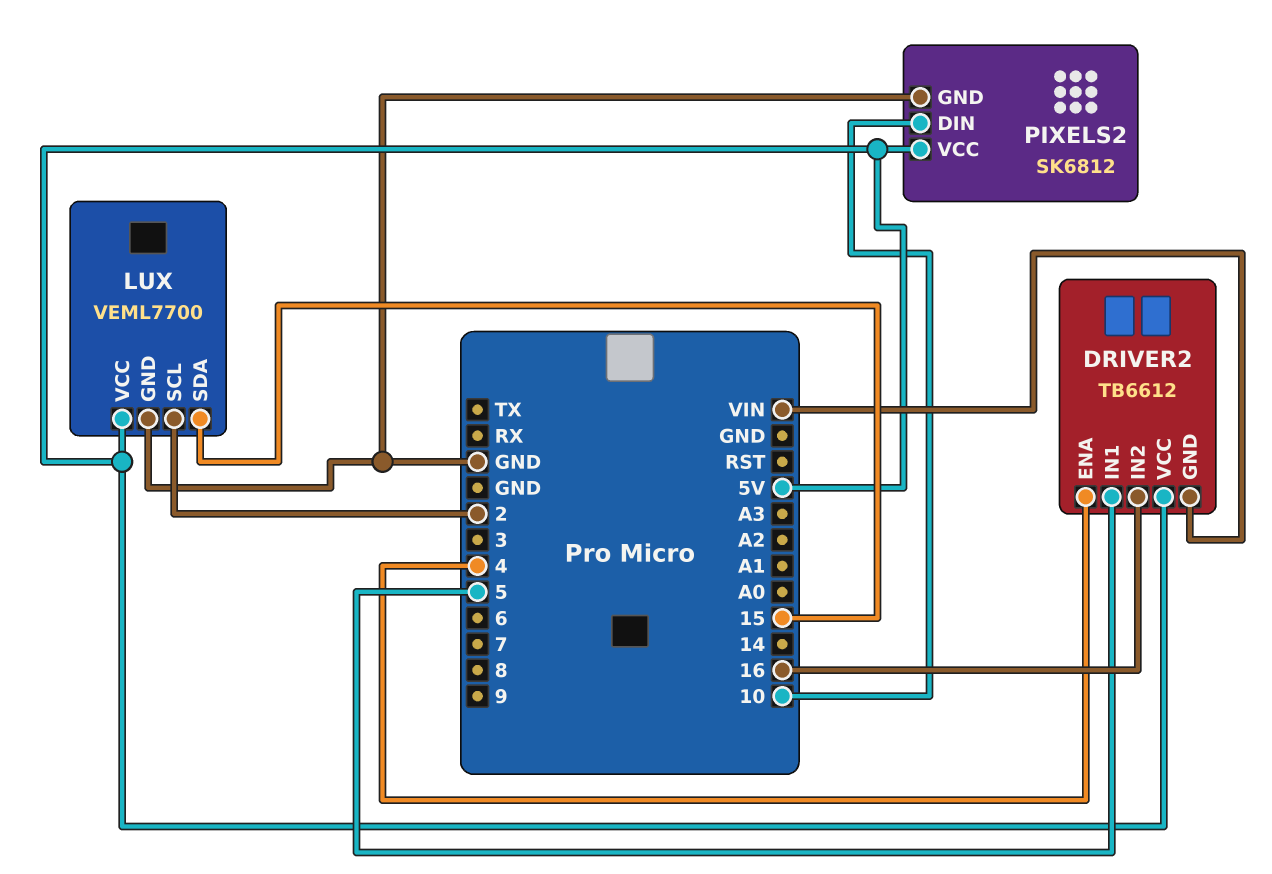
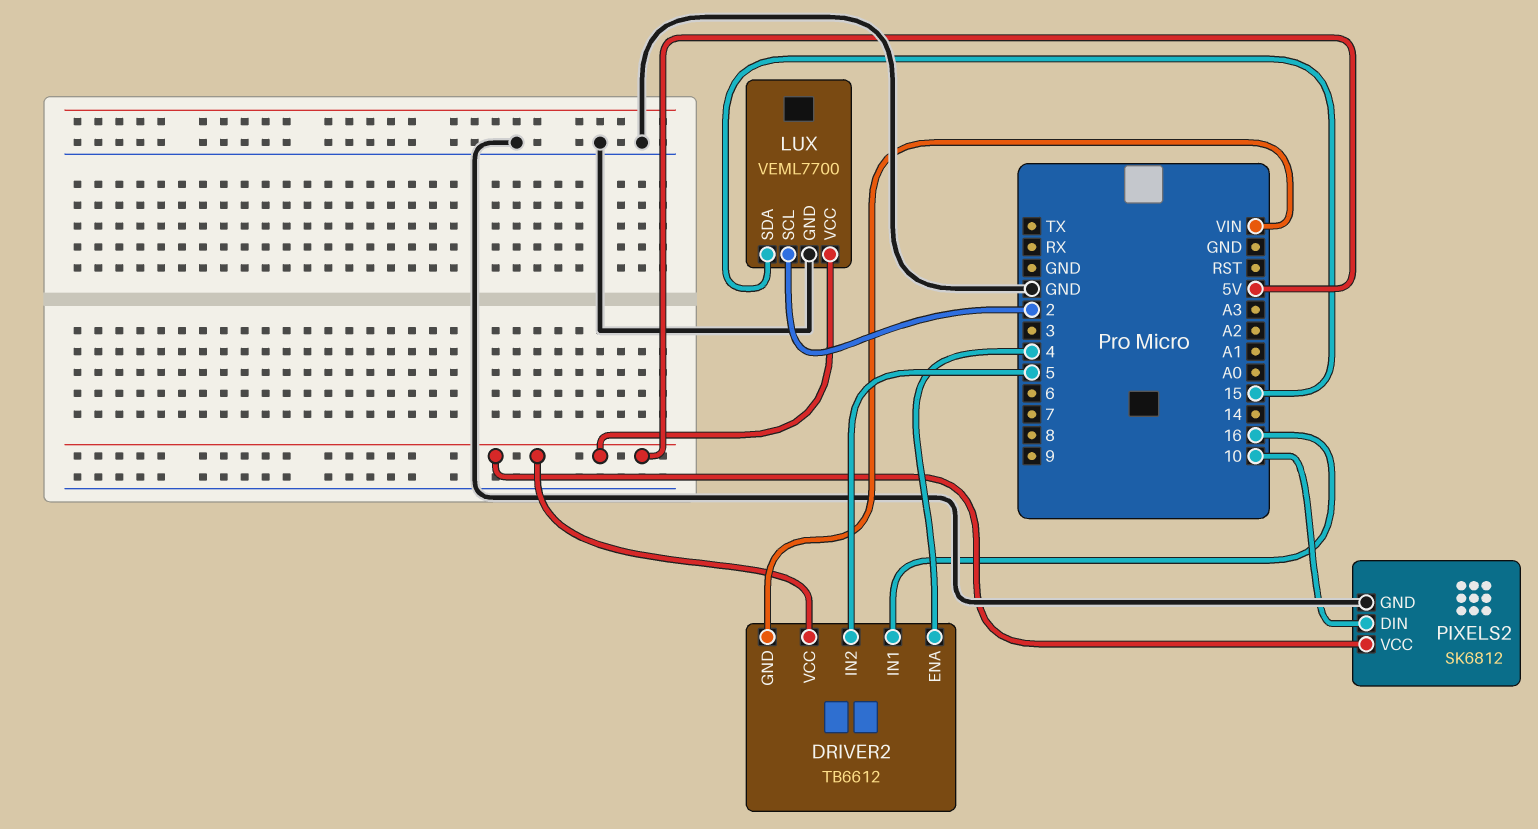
DRIVER2 pin IN1: 5 -> 16
DRIVER2 pin IN2: 16 -> 5

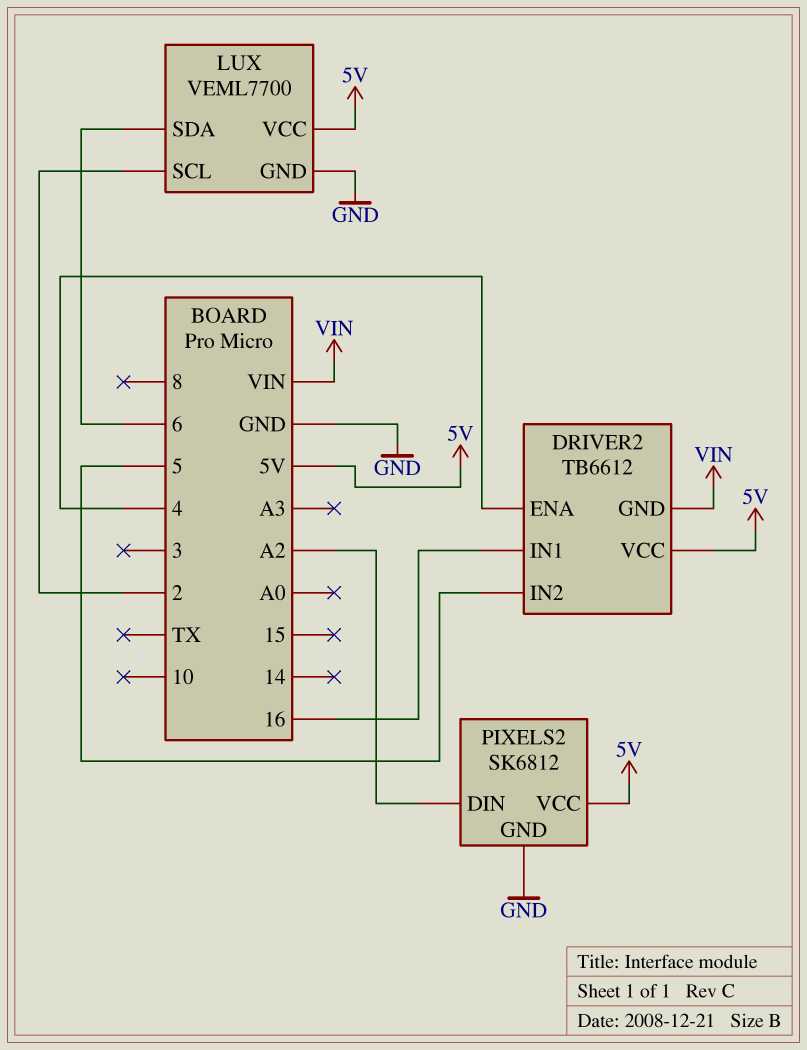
LUX pin SDA: 15 -> 6
PIXELS2 pin DIN: 10 -> A2

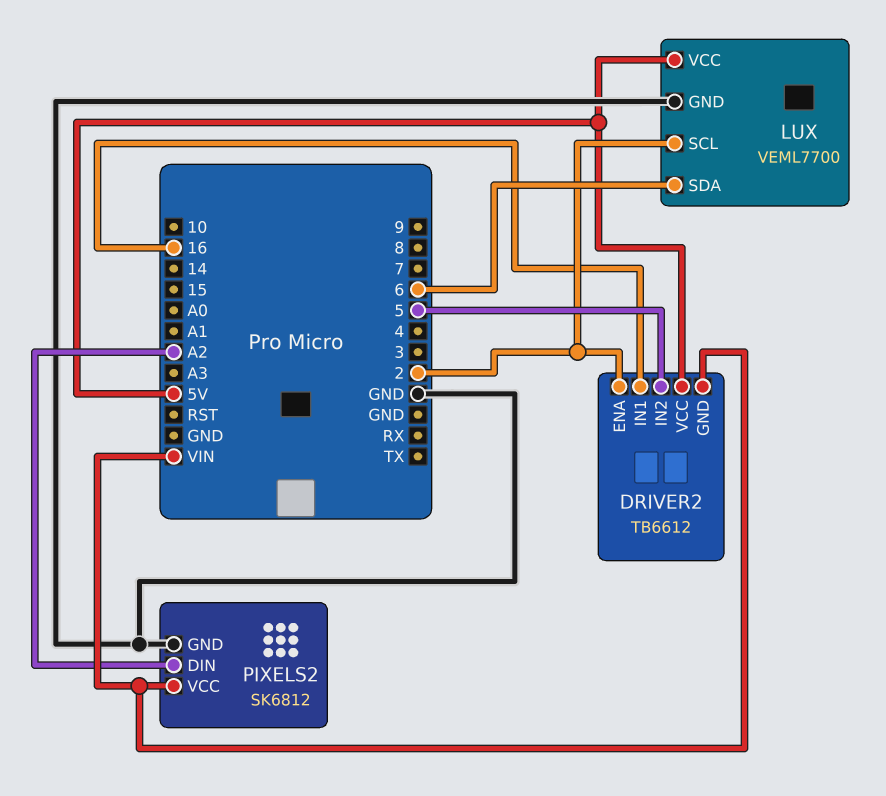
DRIVER2 pin ENA: 4 -> 2
PIXELS2 pin VCC: 5V -> VIN

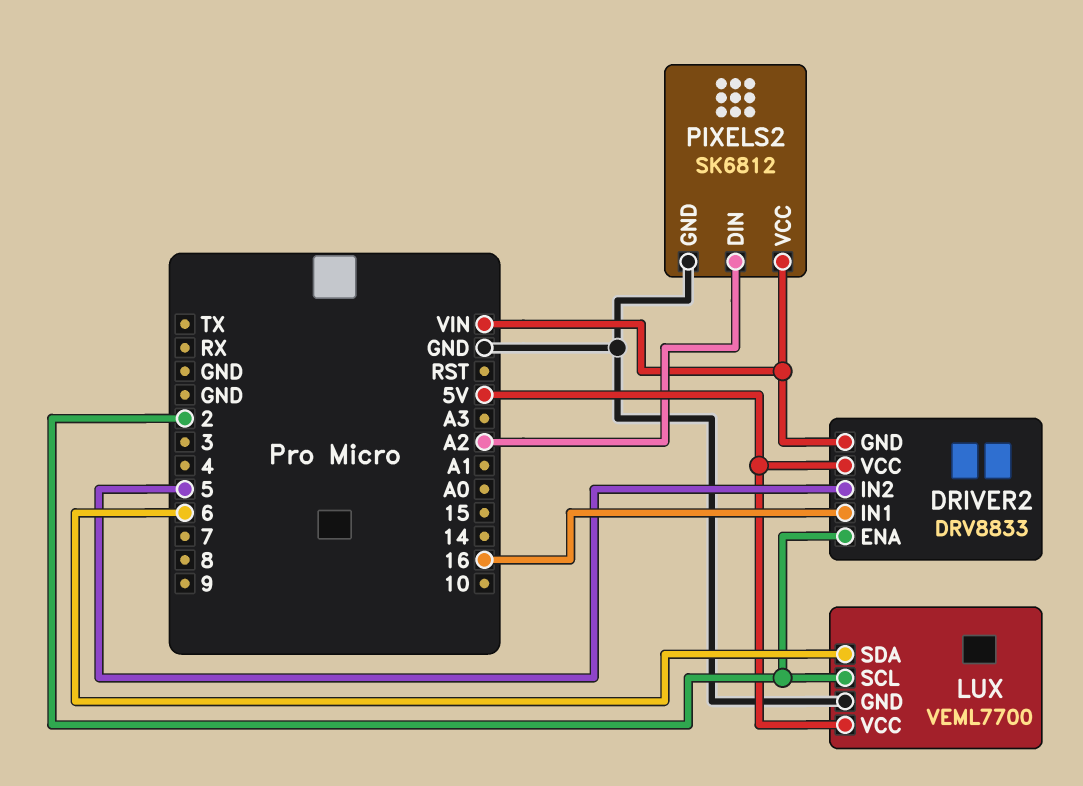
DRIVER2: TB6612 -> DRV8833

